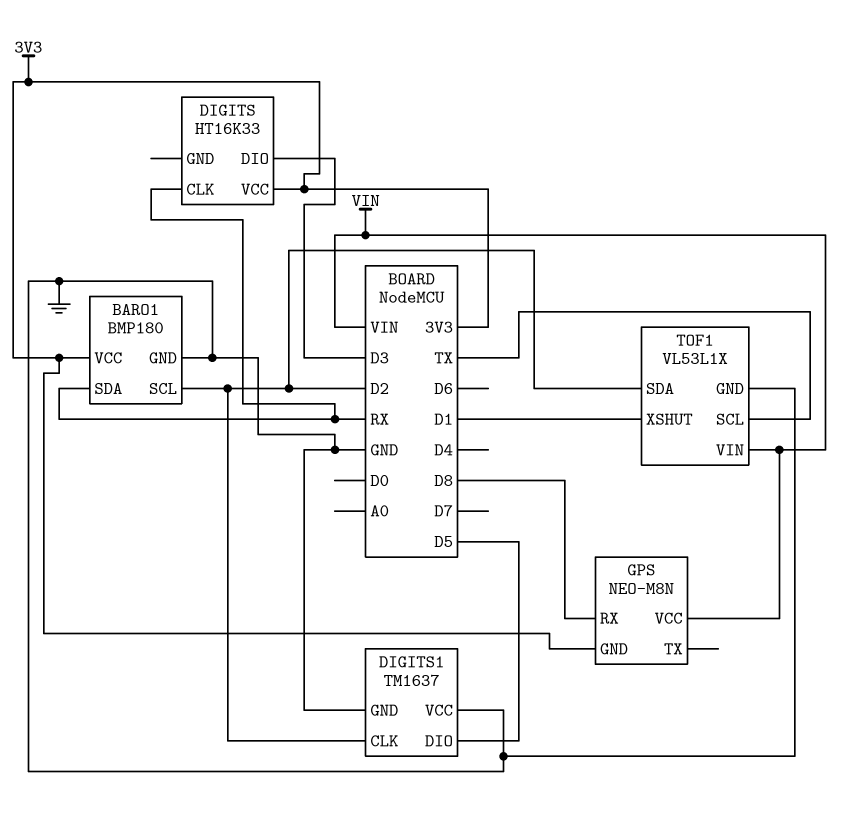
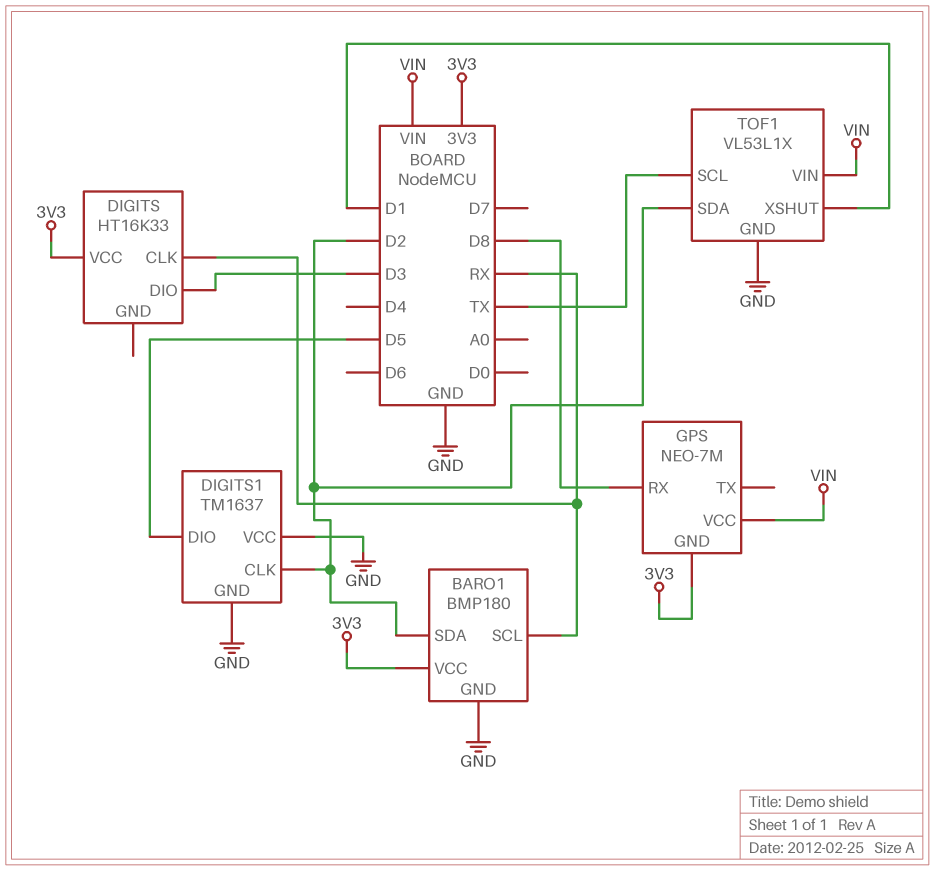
BARO1 pin SCL: D2 -> RX
BARO1 pin SDA: RX -> D2
GPS: NEO-M8N -> NEO-7M

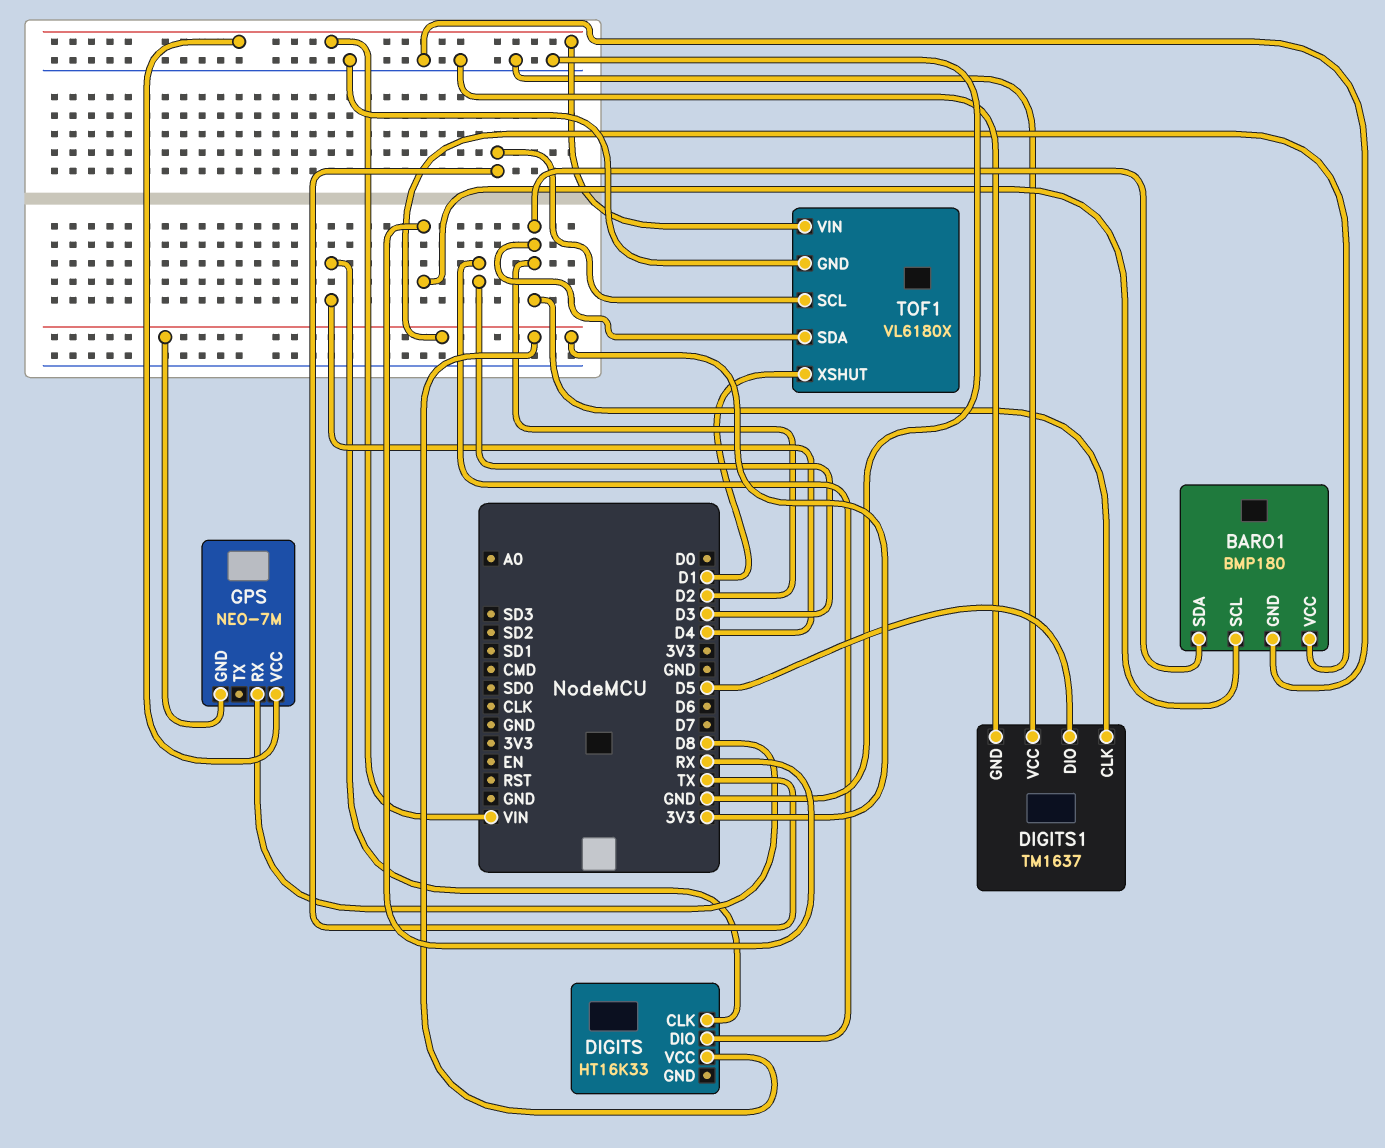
DIGITS pin CLK: RX -> D4
TOF1: VL53L1X -> VL6180X

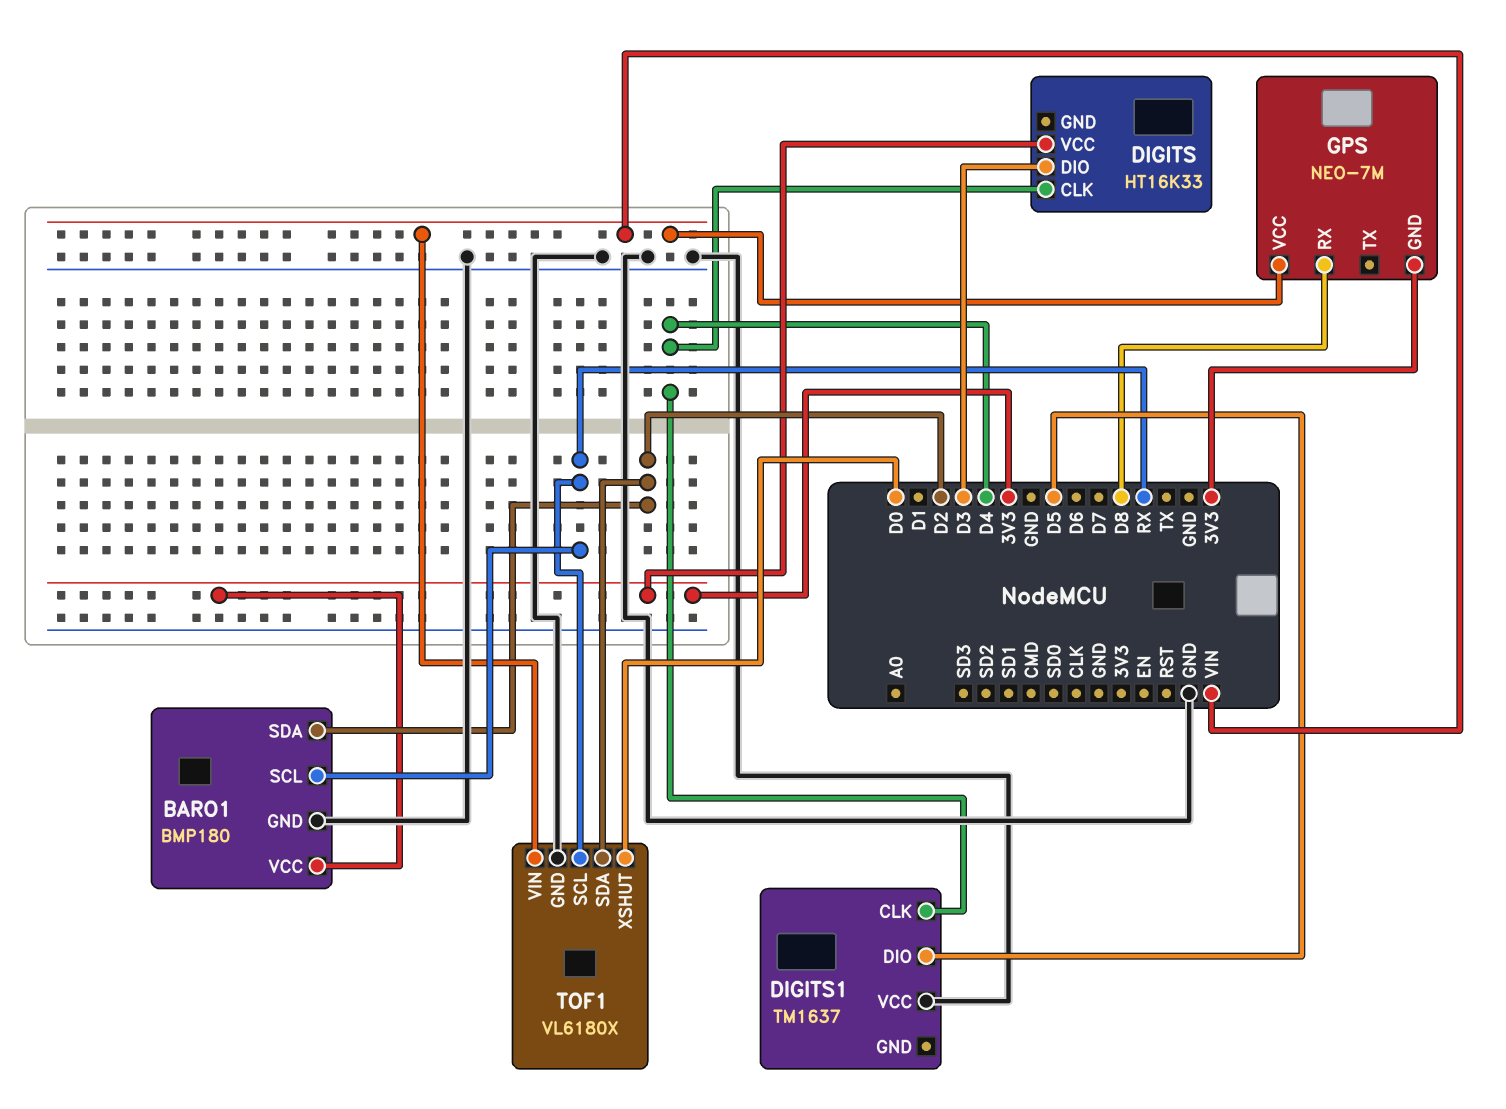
DIGITS1 pin CLK: D2 -> D4
DIGITS1 pin GND: GND -> none
TOF1 pin SCL: TX -> RX
TOF1 pin XSHUT: D1 -> D0

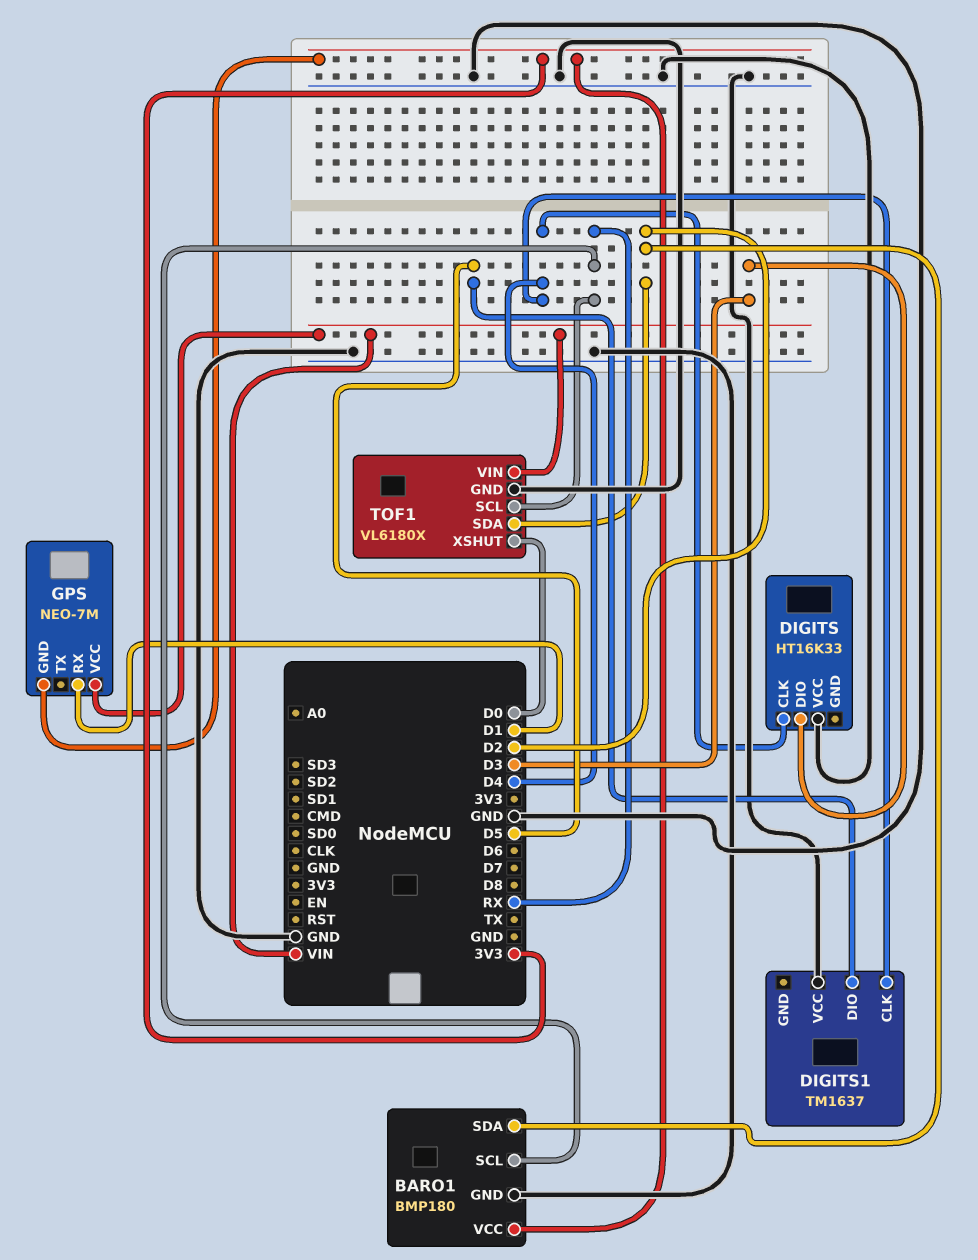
DIGITS pin VCC: 3V3 -> GND
GPS pin RX: D8 -> D1

